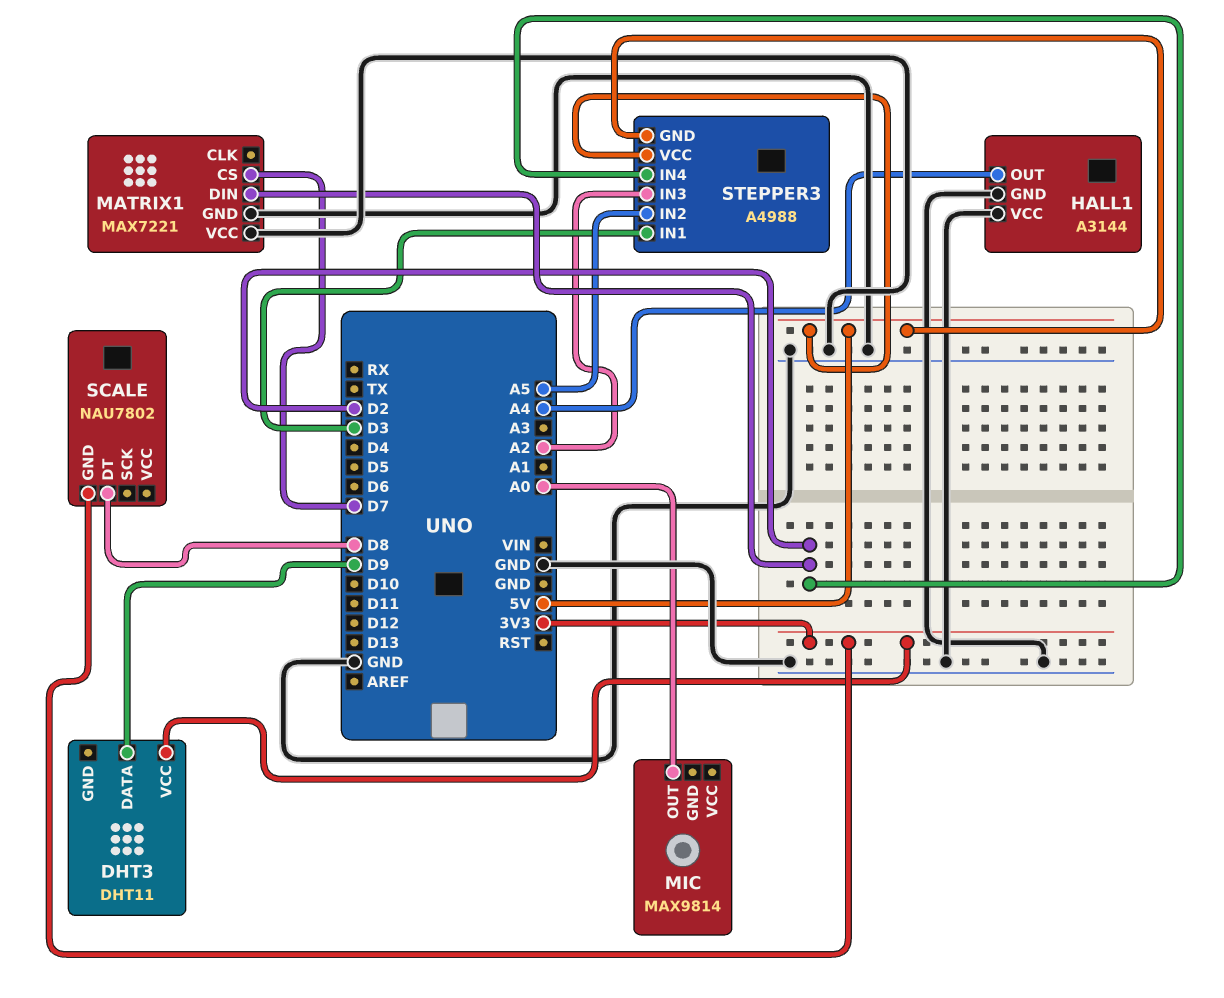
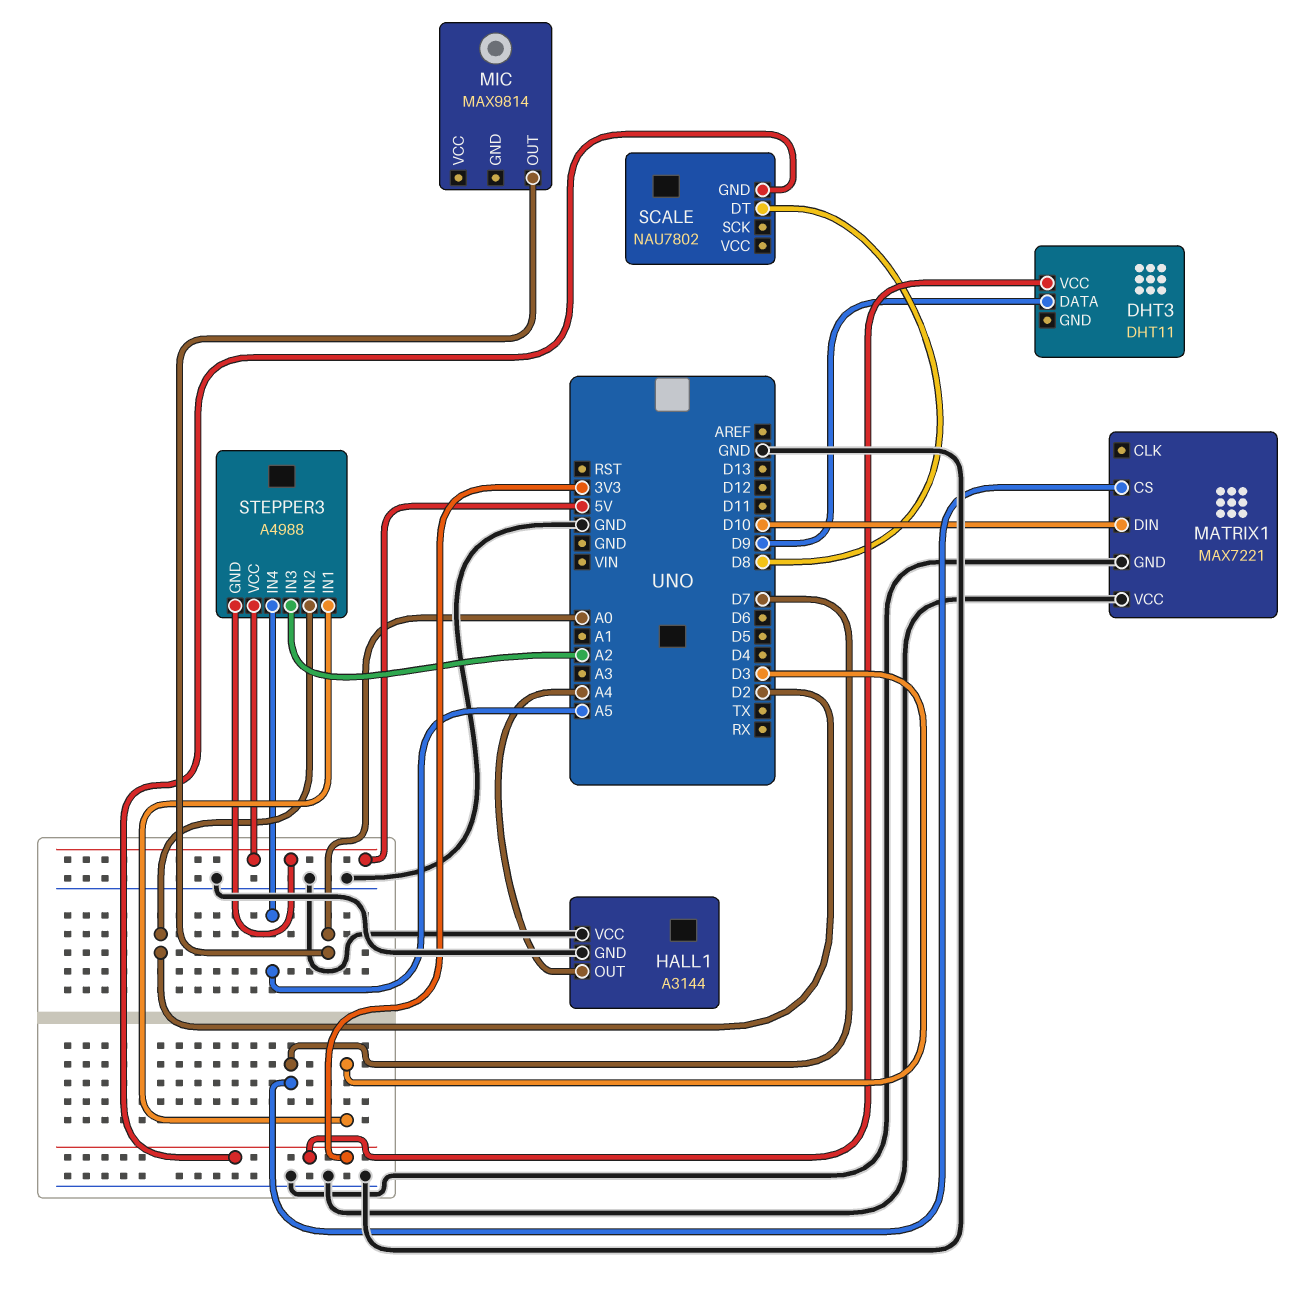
MATRIX1 pin DIN: D2 -> D10
STEPPER3 pin IN2: A5 -> D2
STEPPER3 pin IN4: D2 -> A5

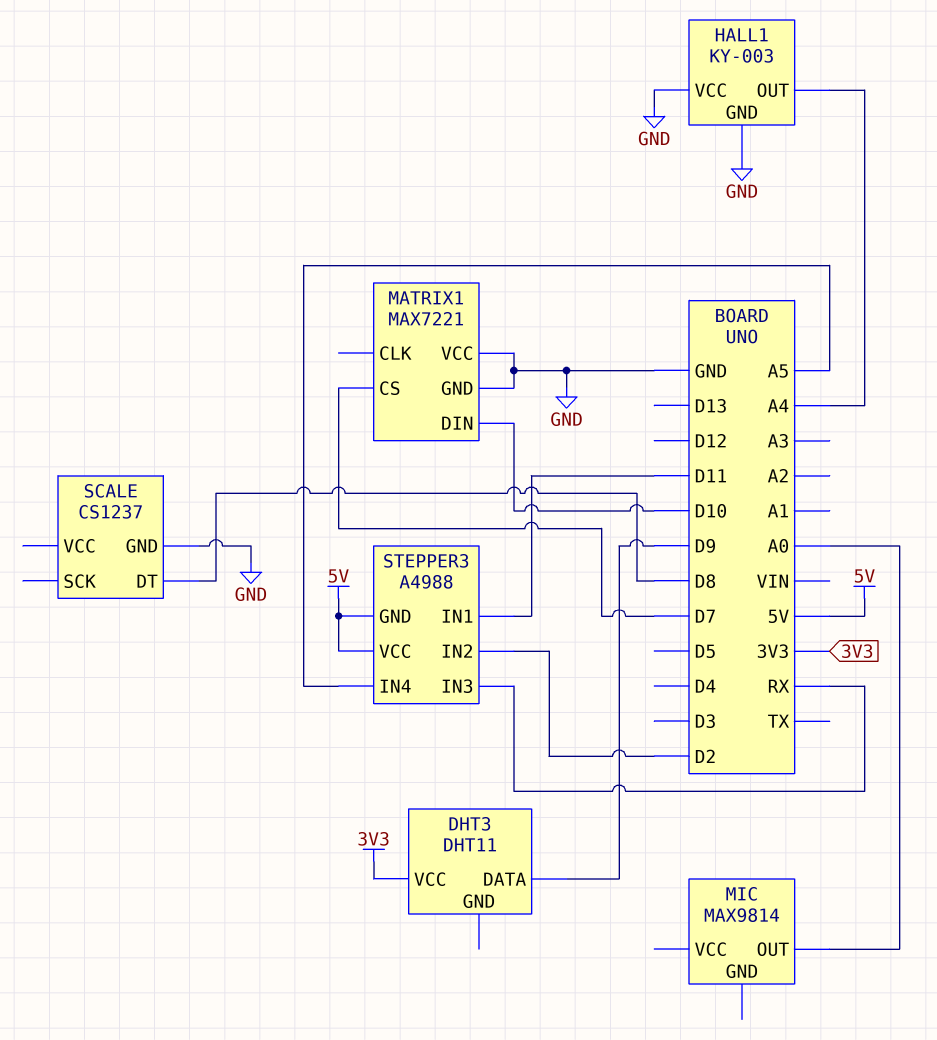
HALL1: A3144 -> KY-003
SCALE: NAU7802 -> CS1237
SCALE pin GND: 3V3 -> GND
STEPPER3 pin IN1: D3 -> D11
STEPPER3 pin IN3: A2 -> RX

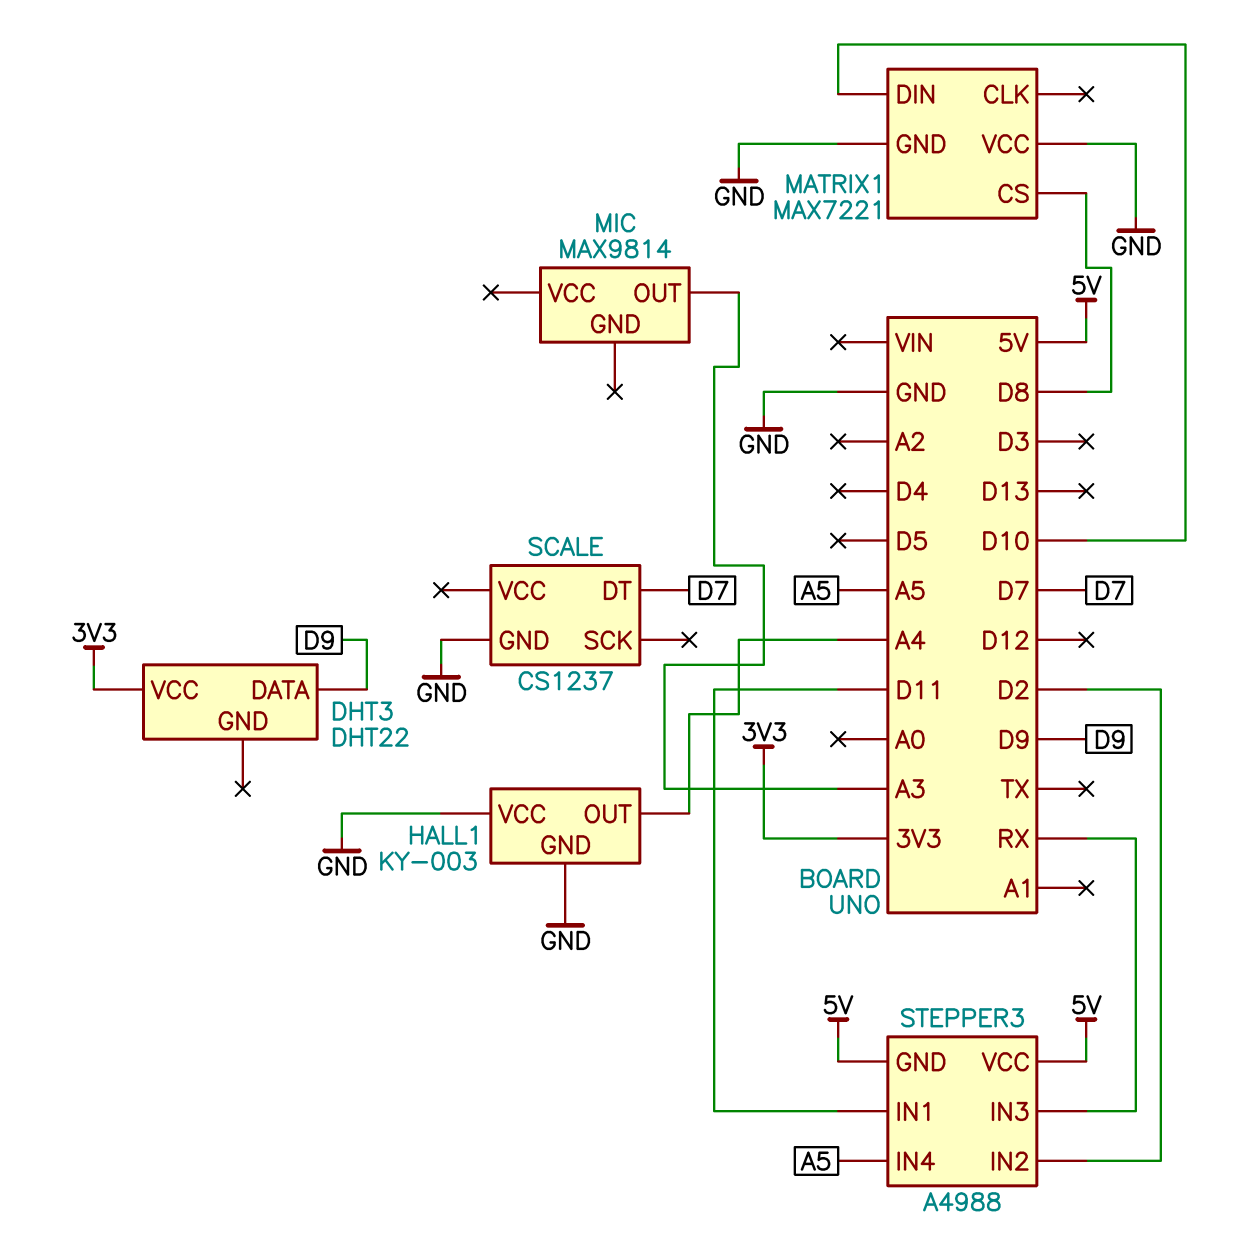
DHT3: DHT11 -> DHT22
MATRIX1 pin CS: D7 -> D8
MIC pin OUT: A0 -> A3
SCALE pin DT: D8 -> D7

